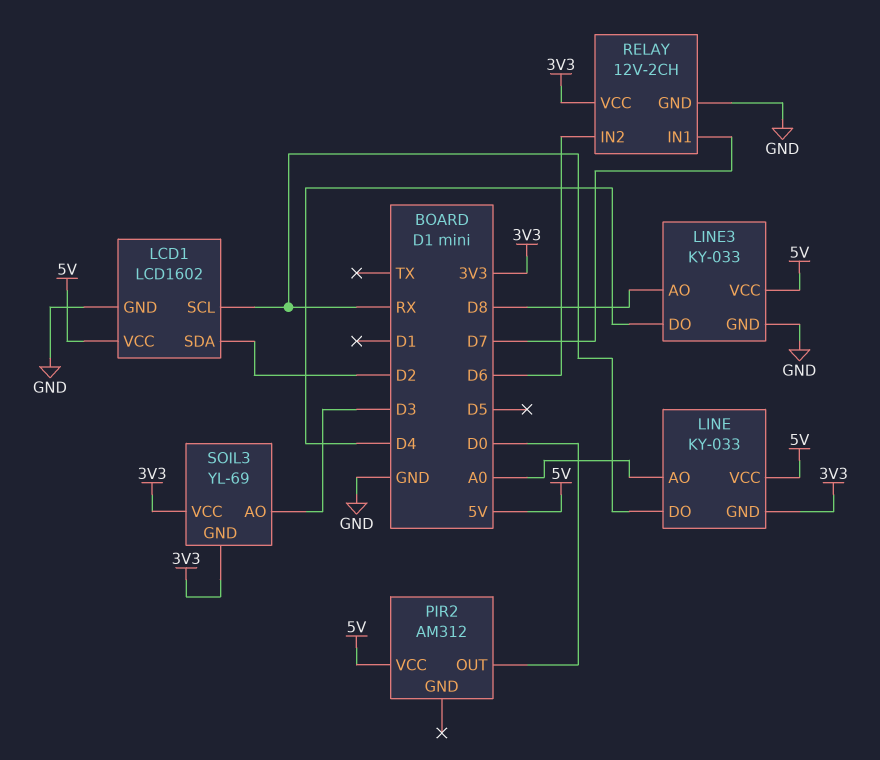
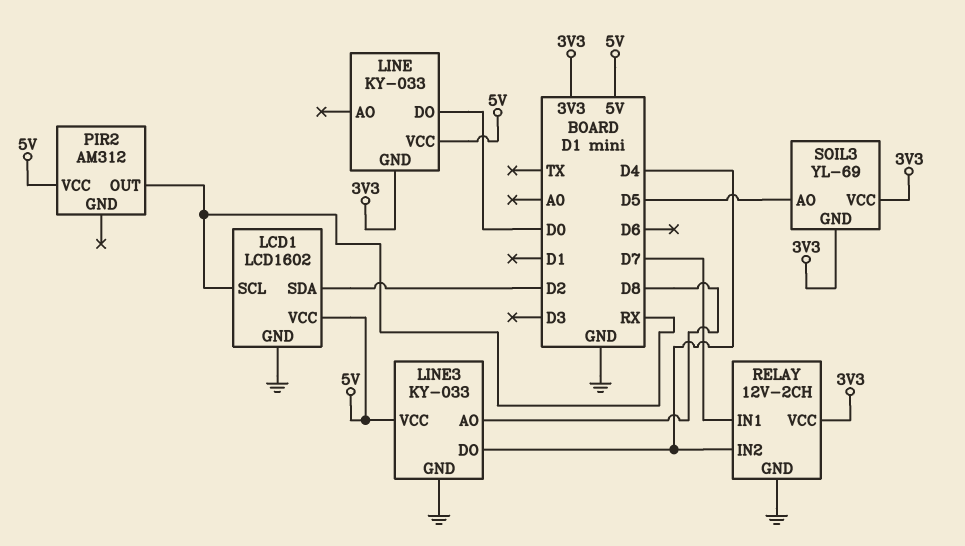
LINE pin AO: A0 -> none
LINE pin DO: RX -> D0
PIR2 pin OUT: D0 -> RX
RELAY pin IN2: D6 -> D4
SOIL3 pin AO: D3 -> D5

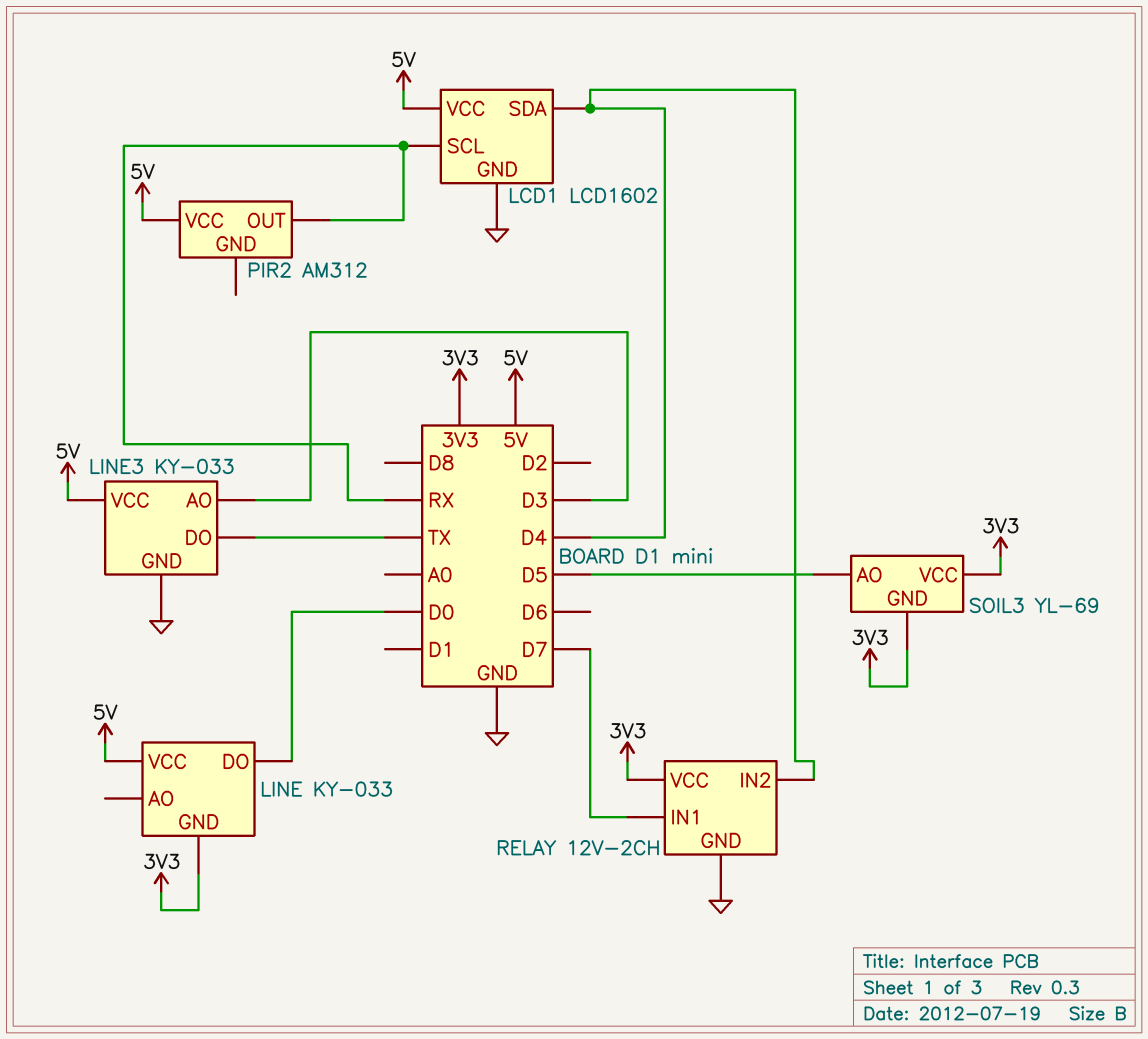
LCD1 pin SDA: D2 -> D4
LINE3 pin AO: D8 -> D3
LINE3 pin DO: D4 -> TX

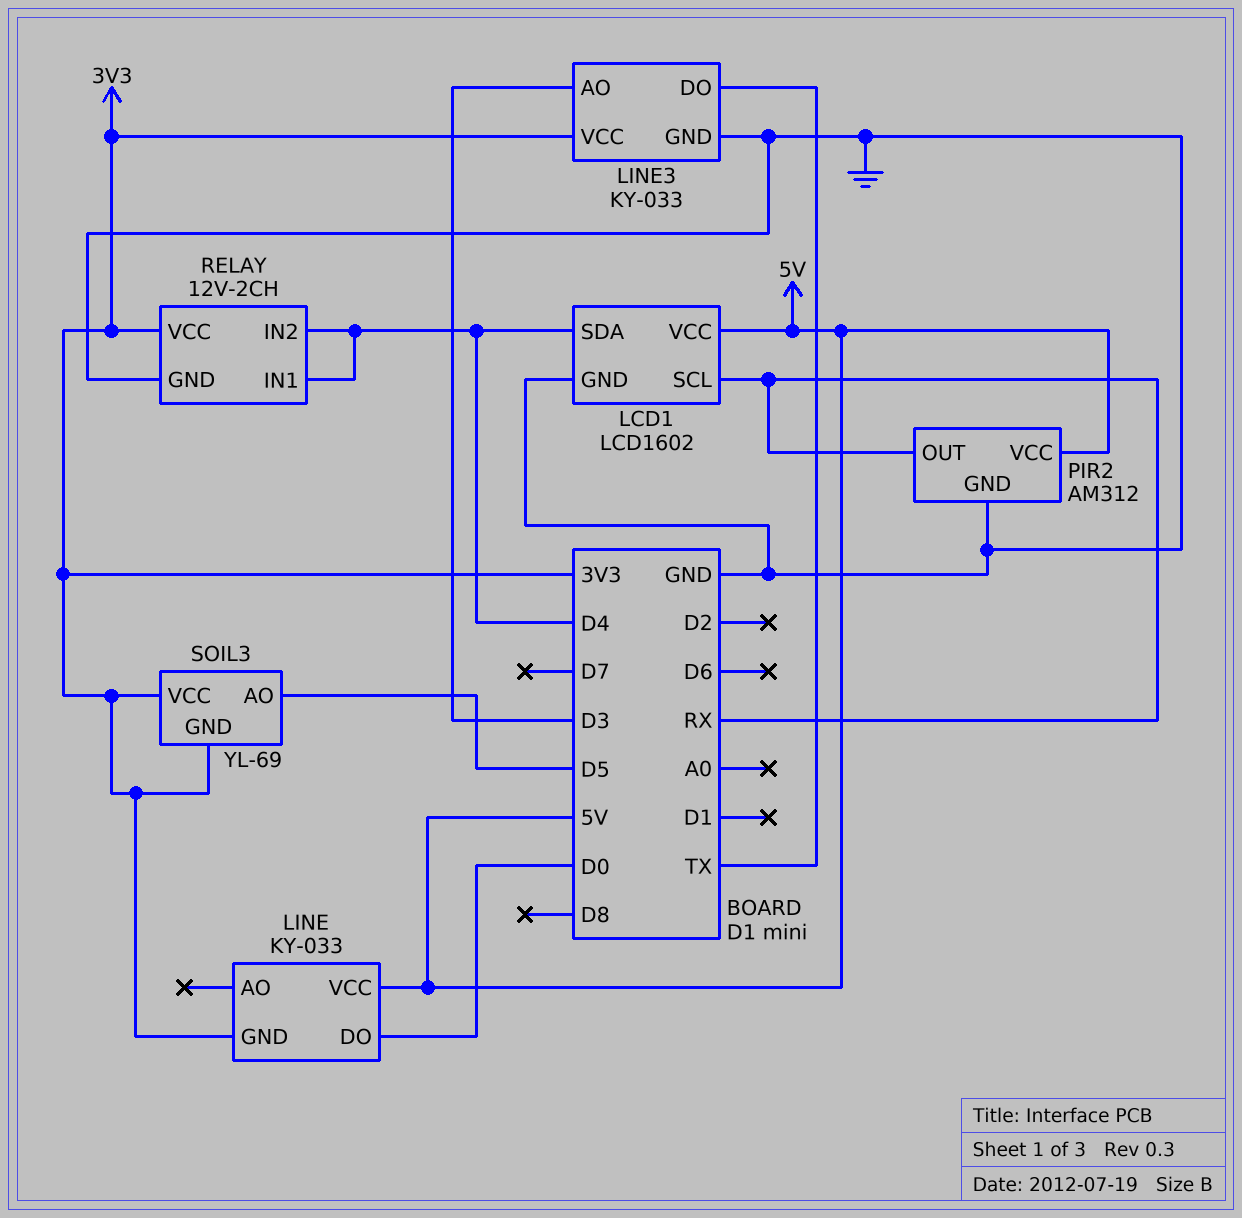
LINE3 pin VCC: 5V -> 3V3
PIR2 pin GND: none -> GND
RELAY pin IN1: D7 -> D4

